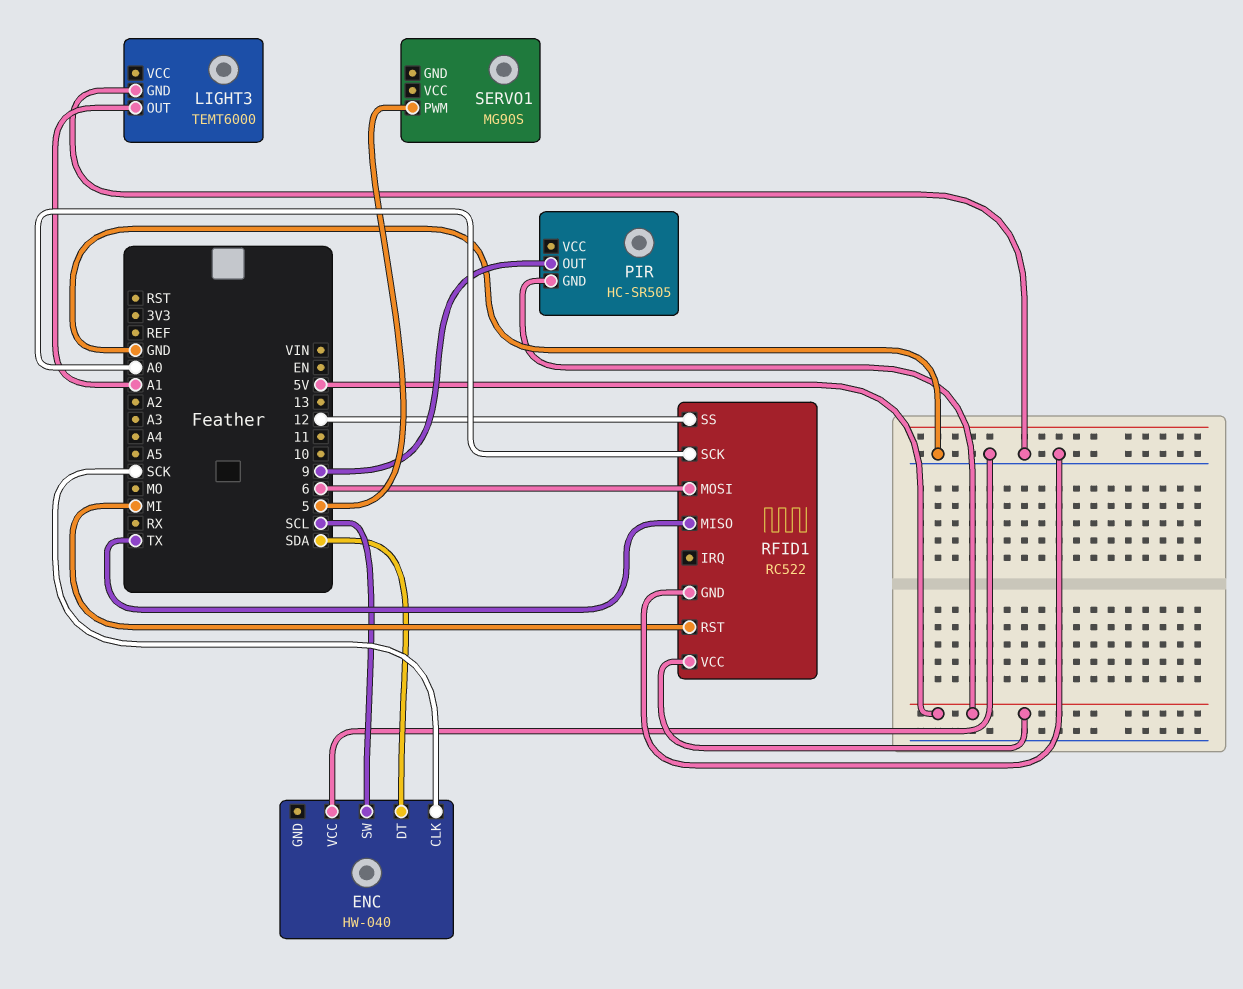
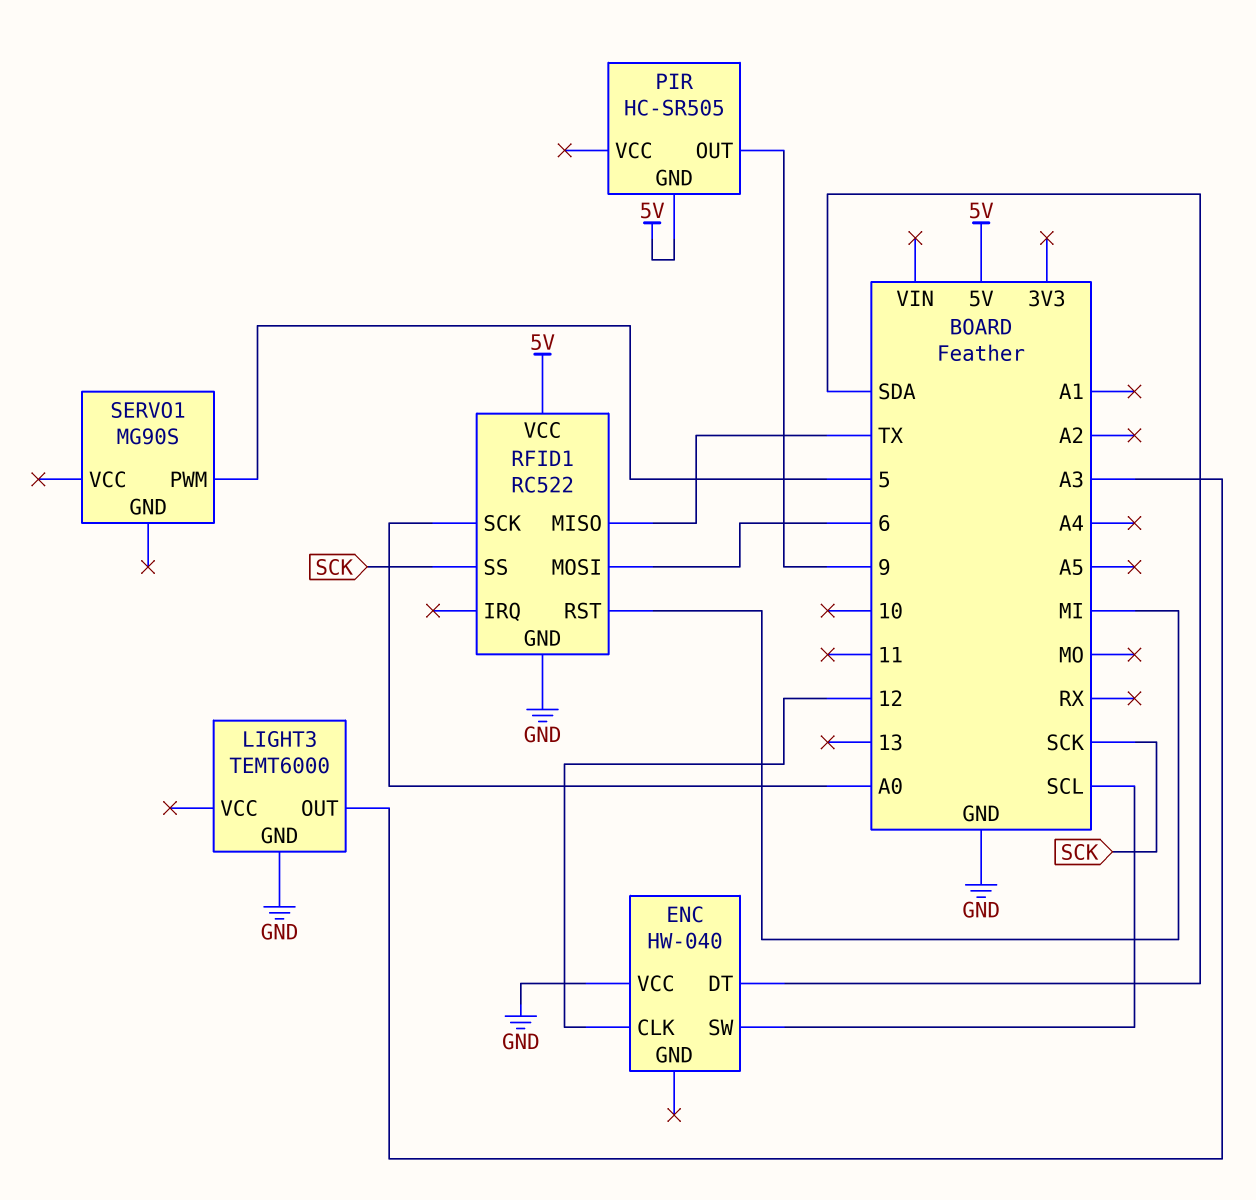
ENC pin CLK: SCK -> 12
LIGHT3 pin OUT: A1 -> A3
RFID1 pin SS: 12 -> SCK

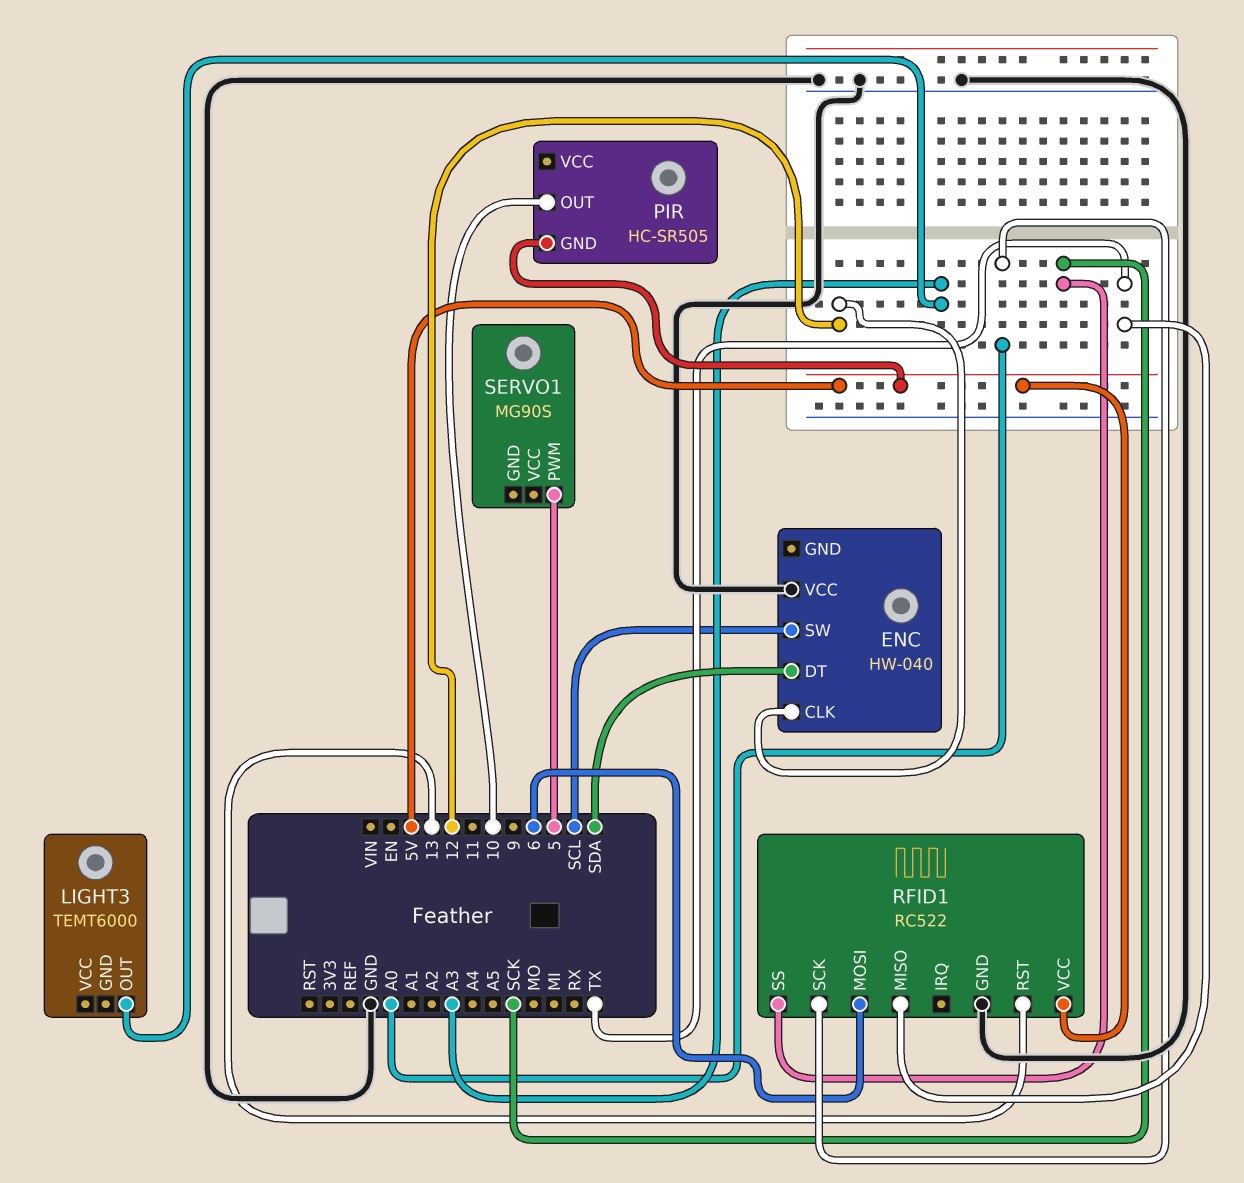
LIGHT3 pin GND: GND -> none
PIR pin OUT: 9 -> 10
RFID1 pin RST: MI -> 13

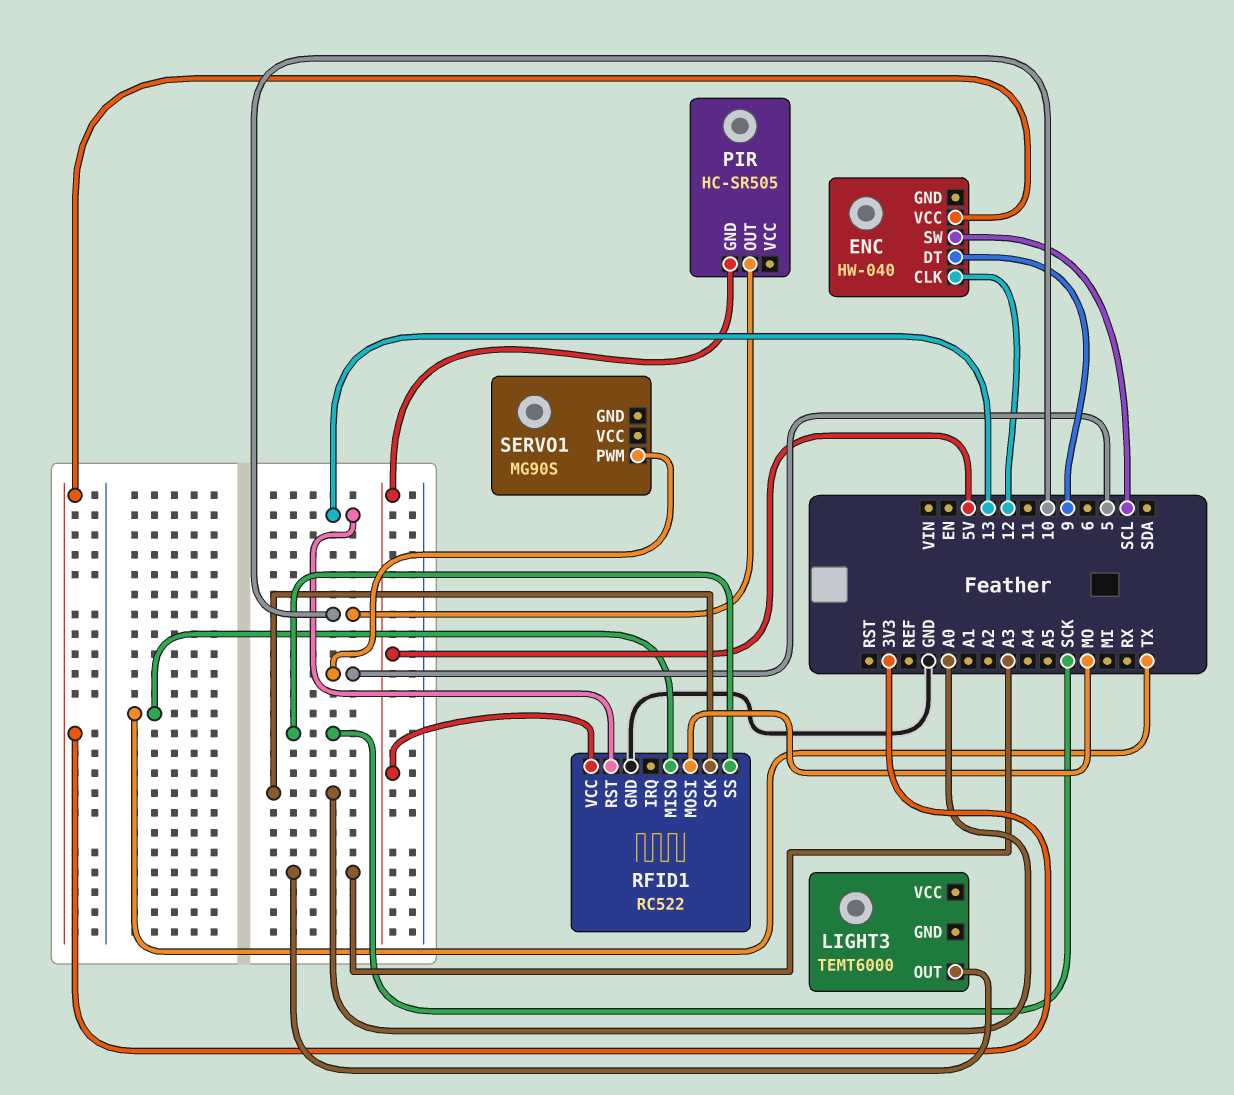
ENC pin DT: SDA -> 9
ENC pin VCC: GND -> 3V3
RFID1 pin MOSI: 6 -> MO

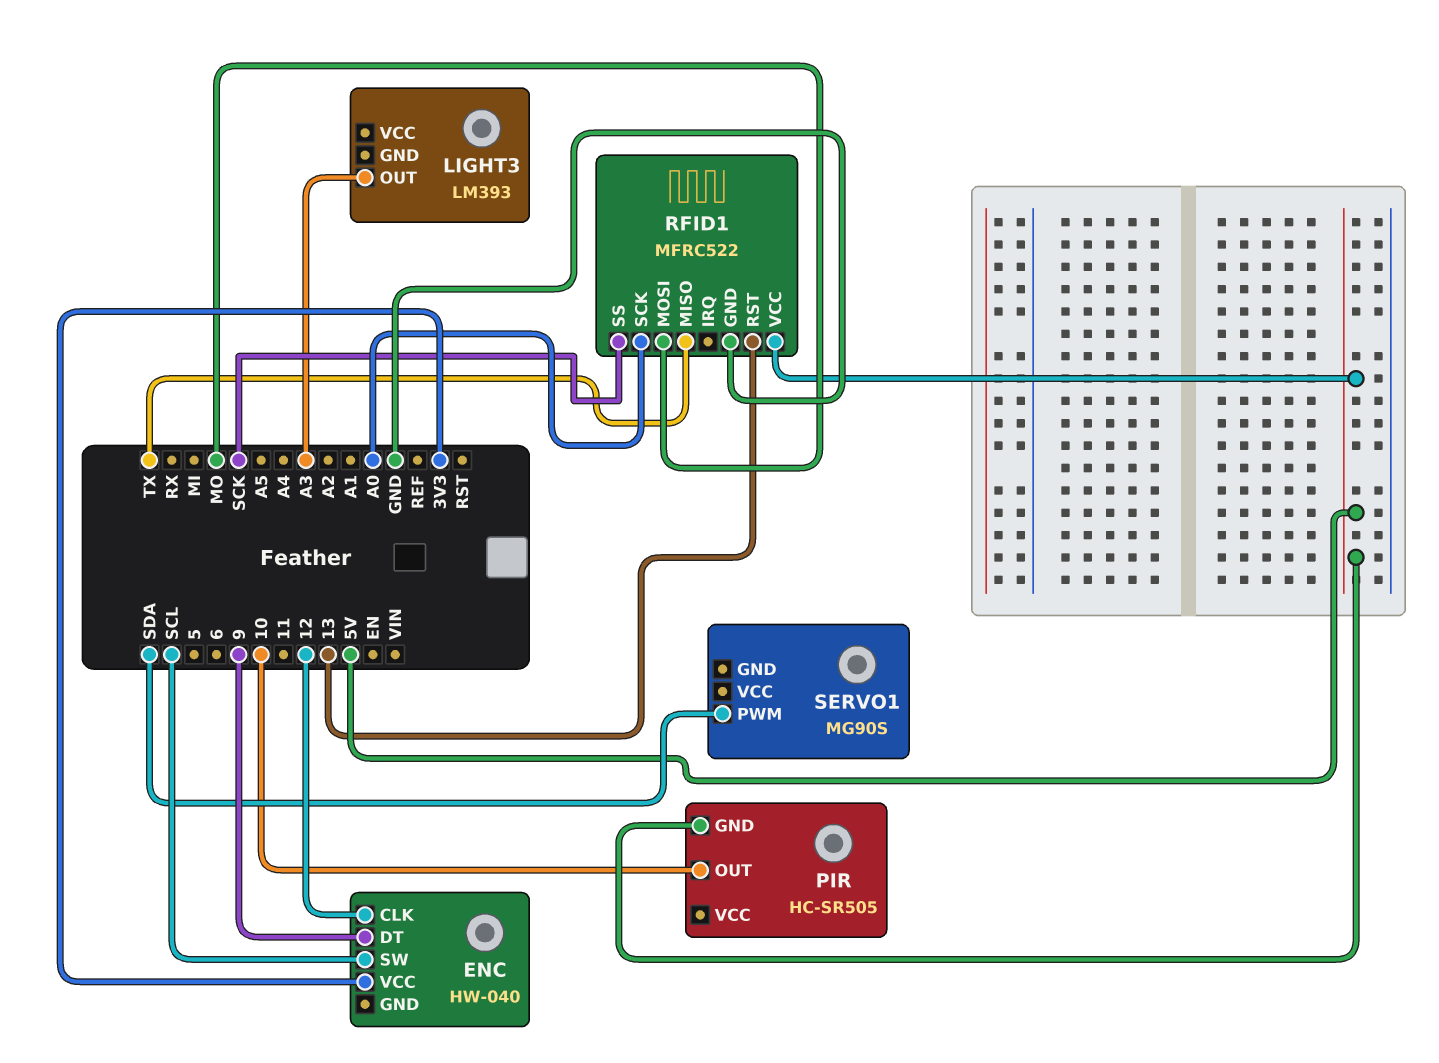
LIGHT3: TEMT6000 -> LM393
RFID1: RC522 -> MFRC522
SERVO1 pin PWM: 5 -> SDA

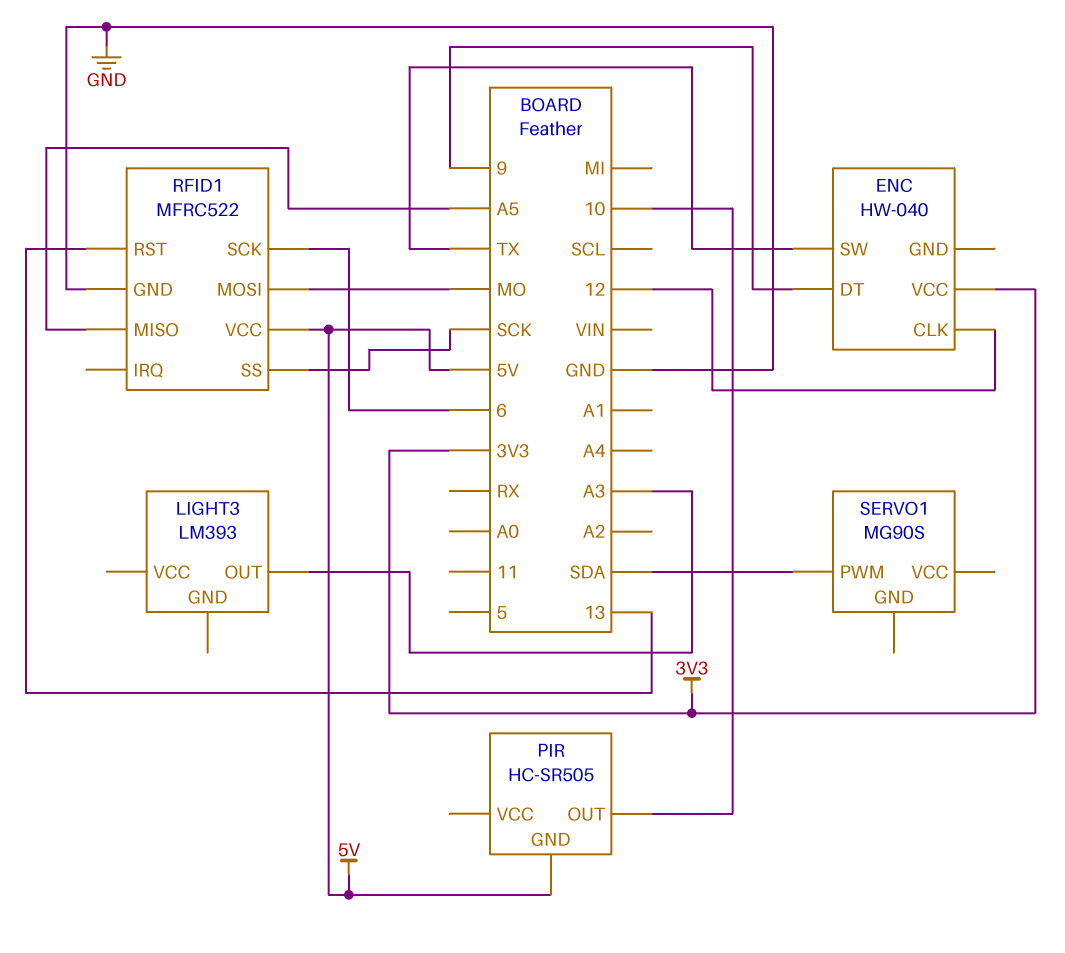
ENC pin SW: SCL -> TX
RFID1 pin MISO: TX -> A5
RFID1 pin SCK: A0 -> 6

